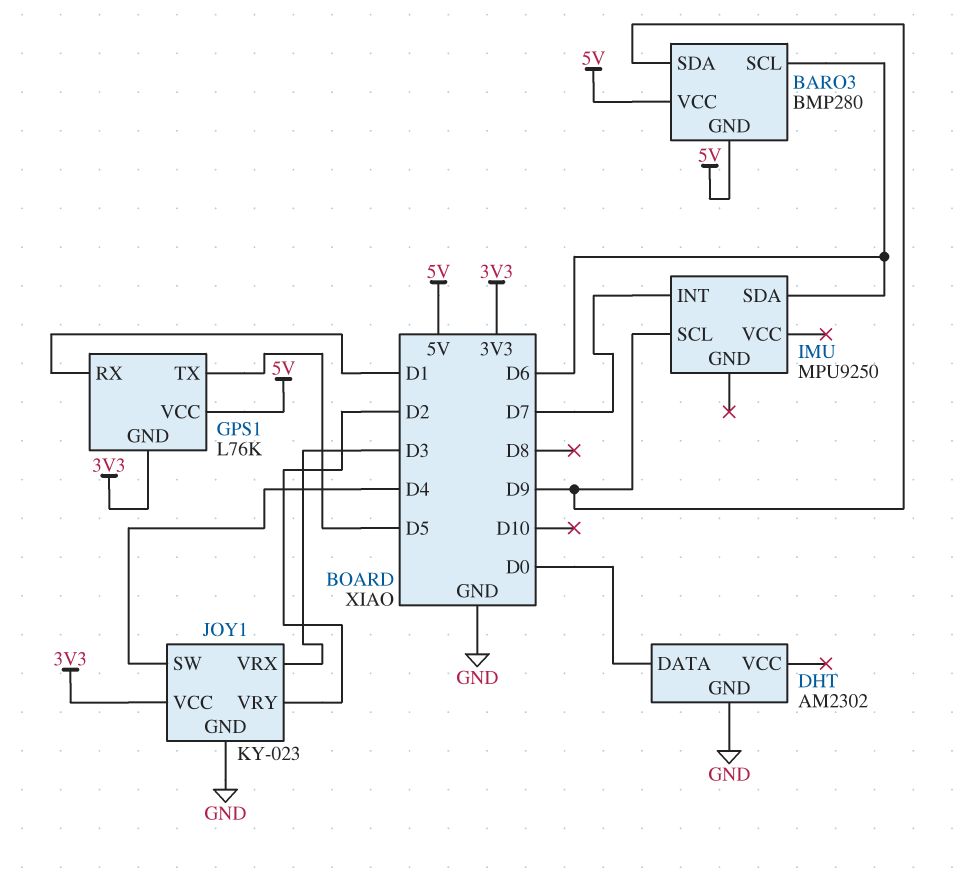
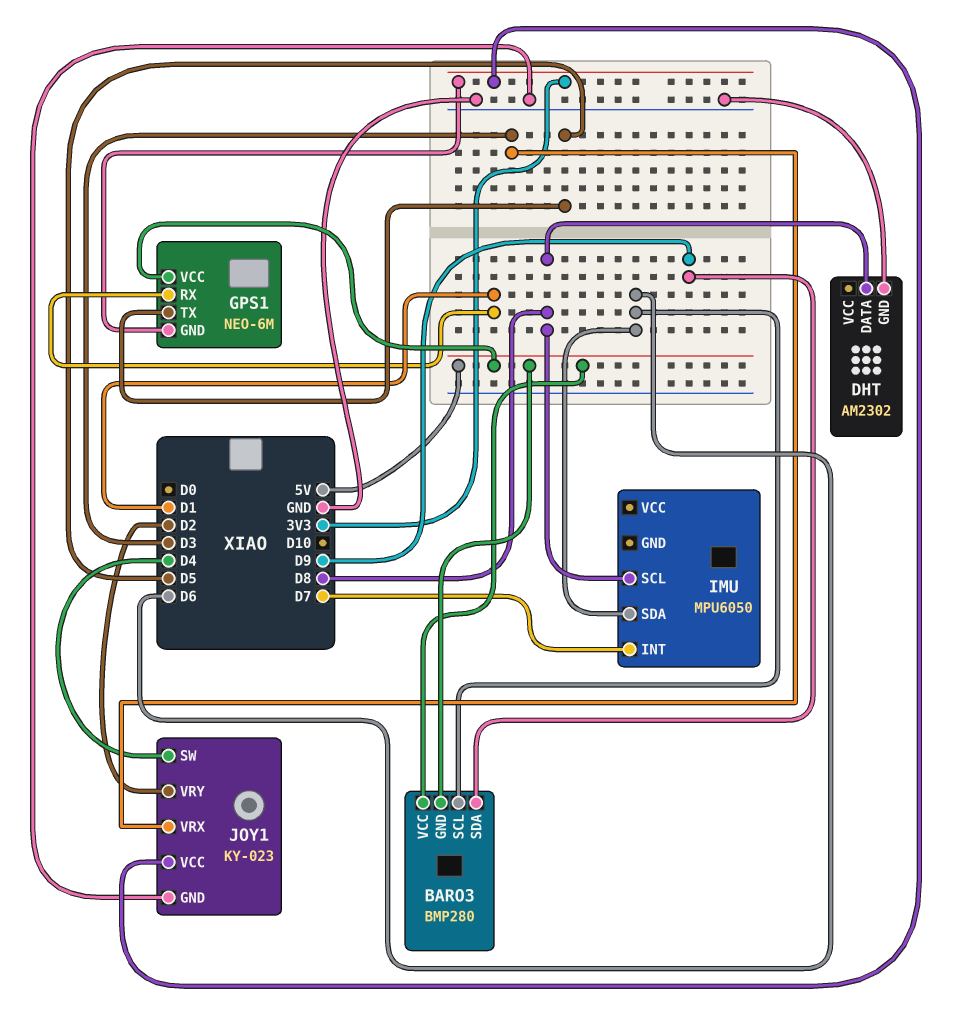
DHT pin DATA: D0 -> D8
GPS1: L76K -> NEO-6M
IMU: MPU9250 -> MPU6050
IMU pin SCL: D9 -> D8

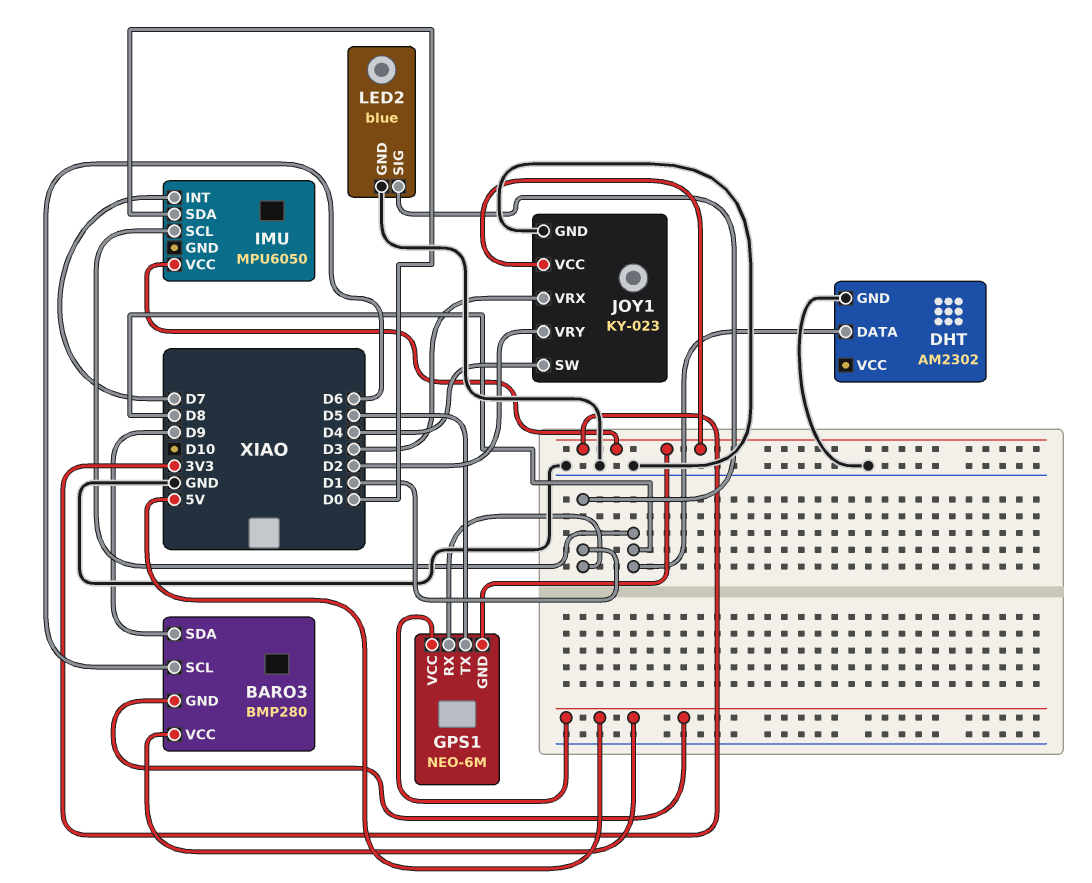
IMU pin SDA: D6 -> D0
IMU pin VCC: none -> 3V3
LED2: none -> blue
LED2 pin GND: none -> GND
LED2 pin SIG: none -> D1

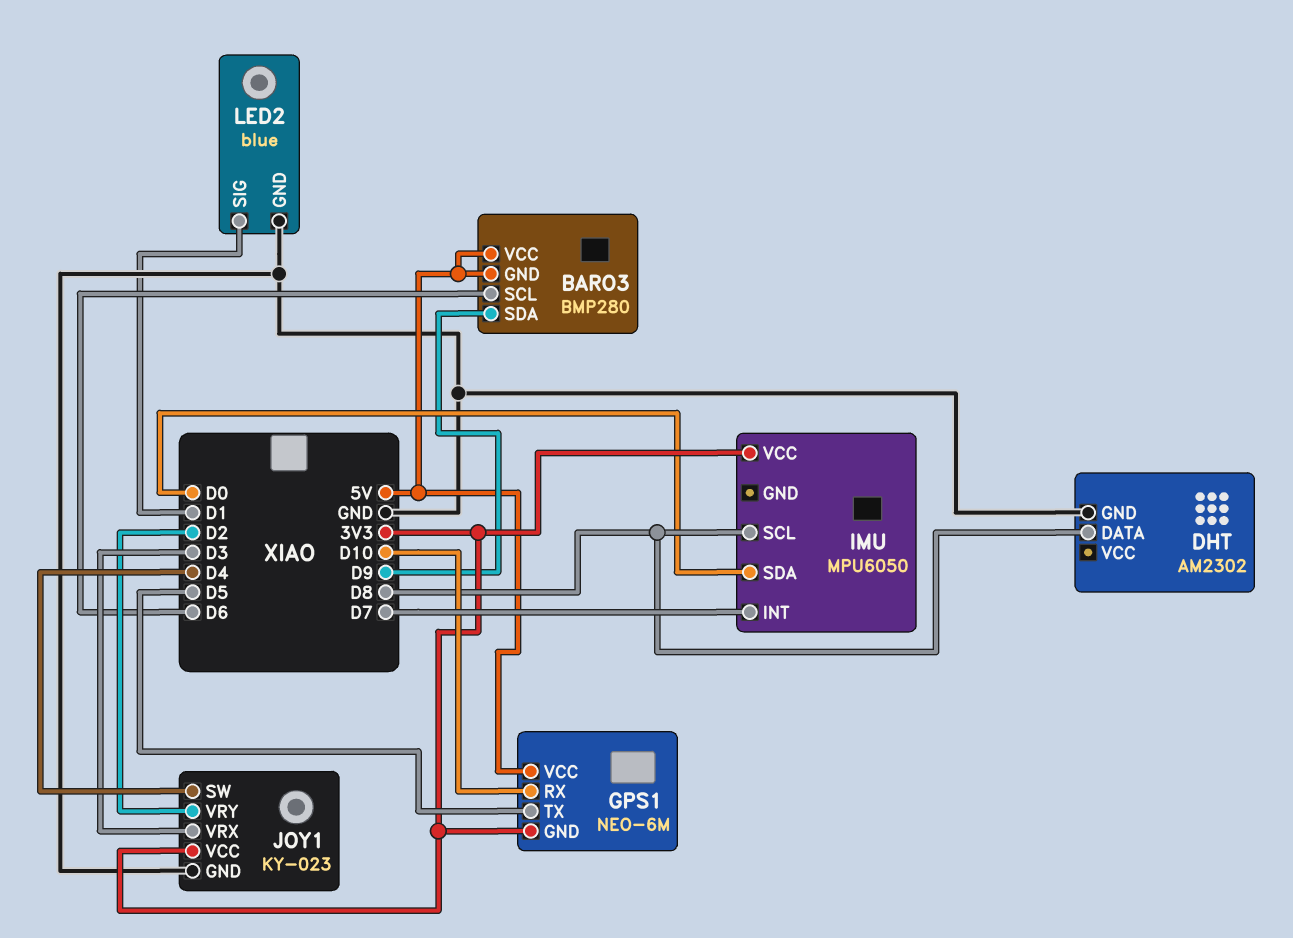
GPS1 pin RX: D1 -> D10

